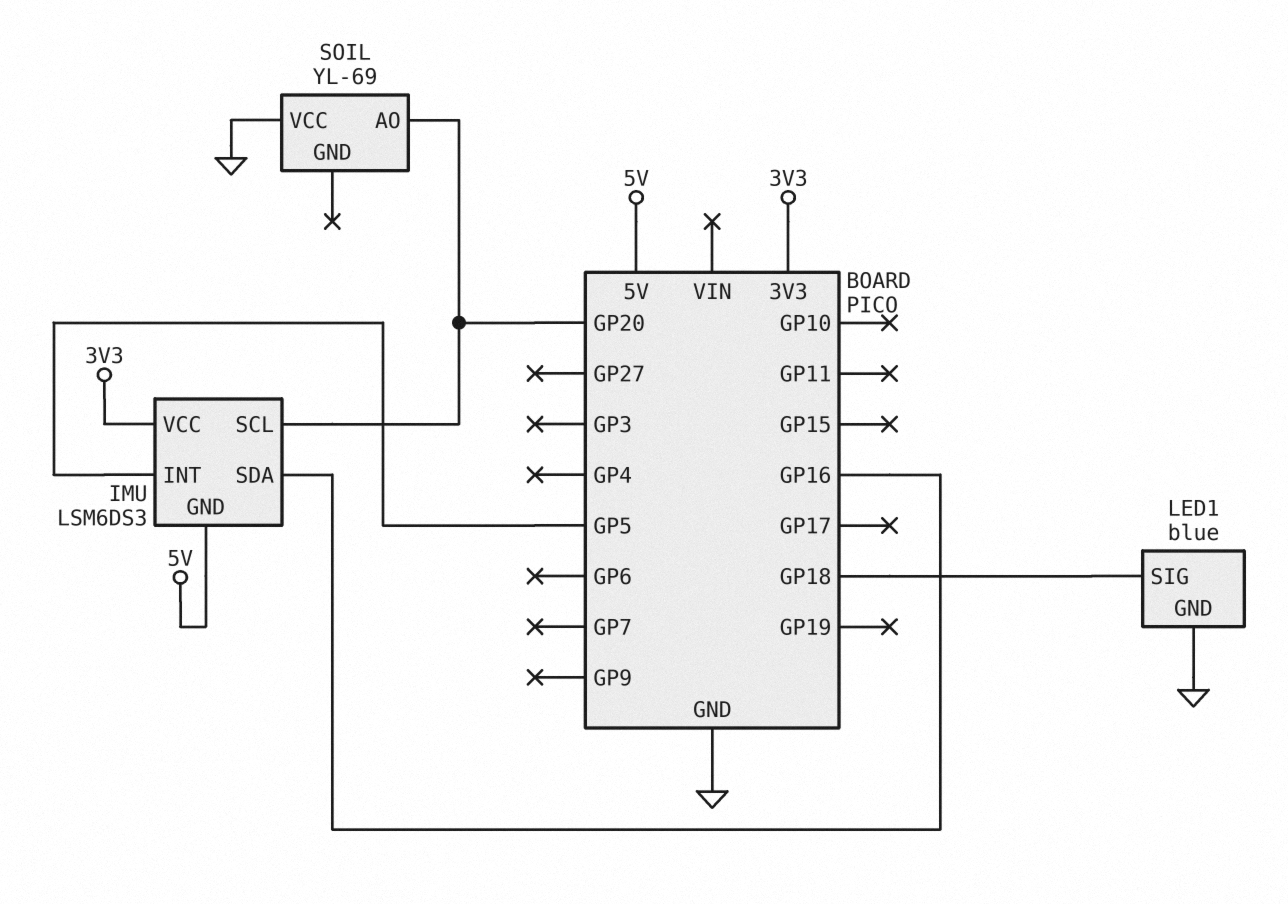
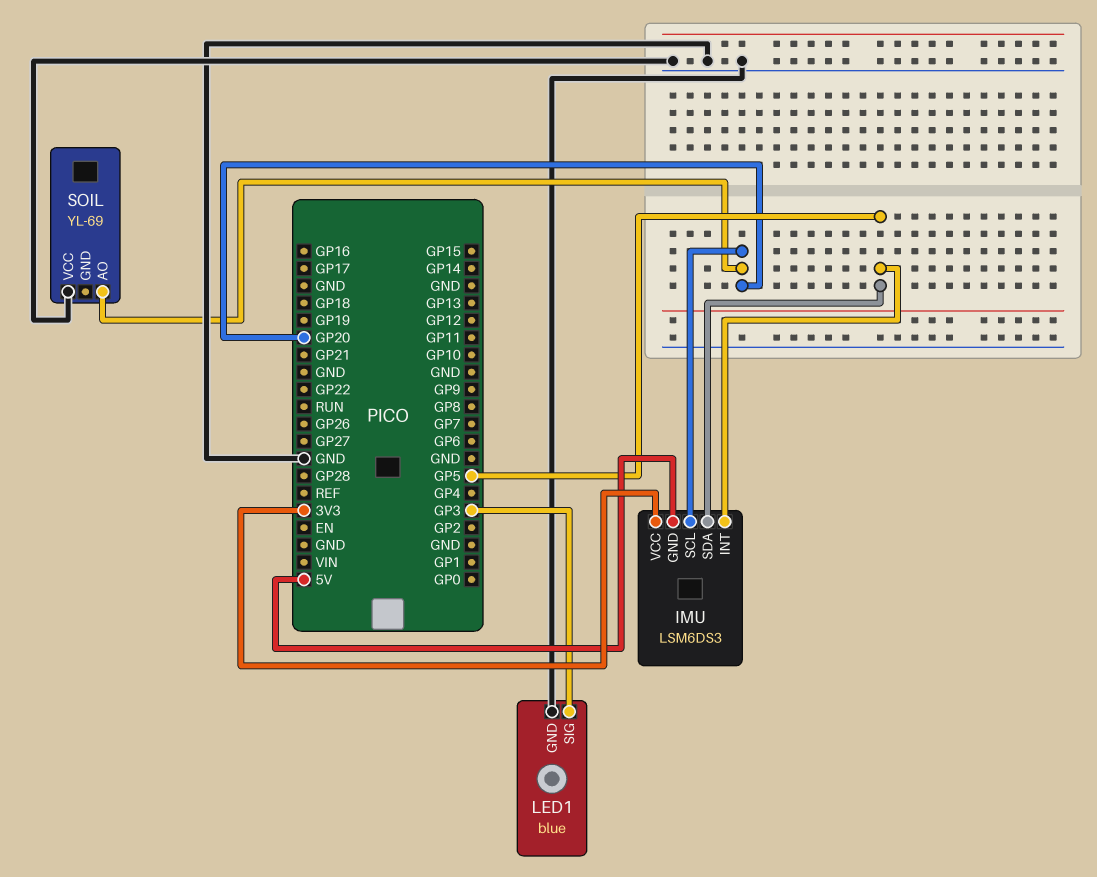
IMU pin SDA: GP16 -> GP5
LED1 pin SIG: GP18 -> GP3

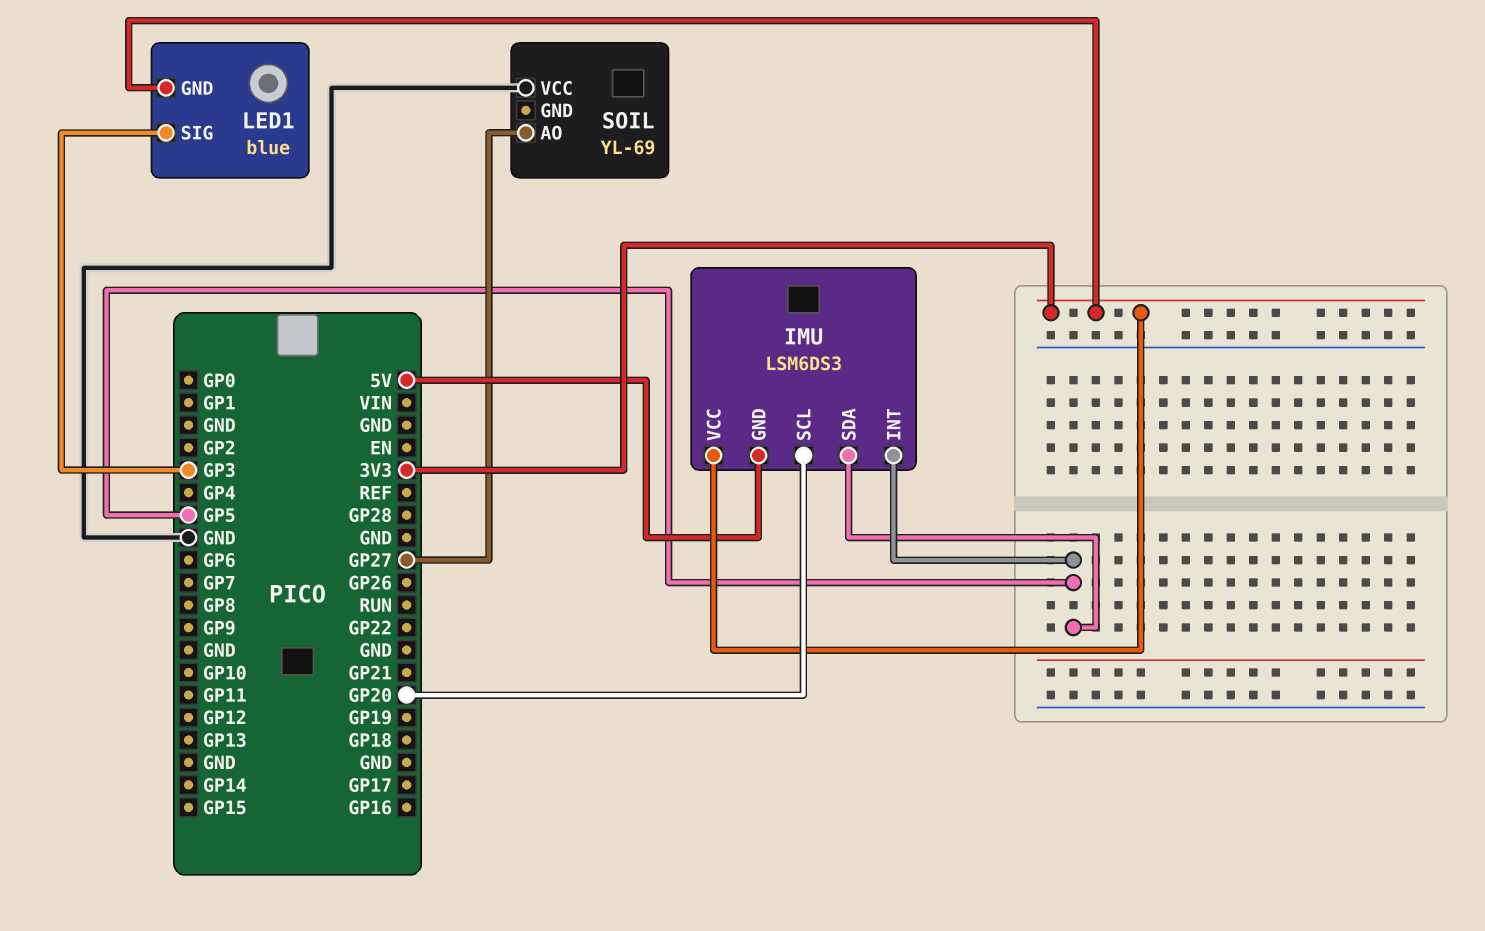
LED1 pin GND: GND -> 3V3
SOIL pin AO: GP20 -> GP27

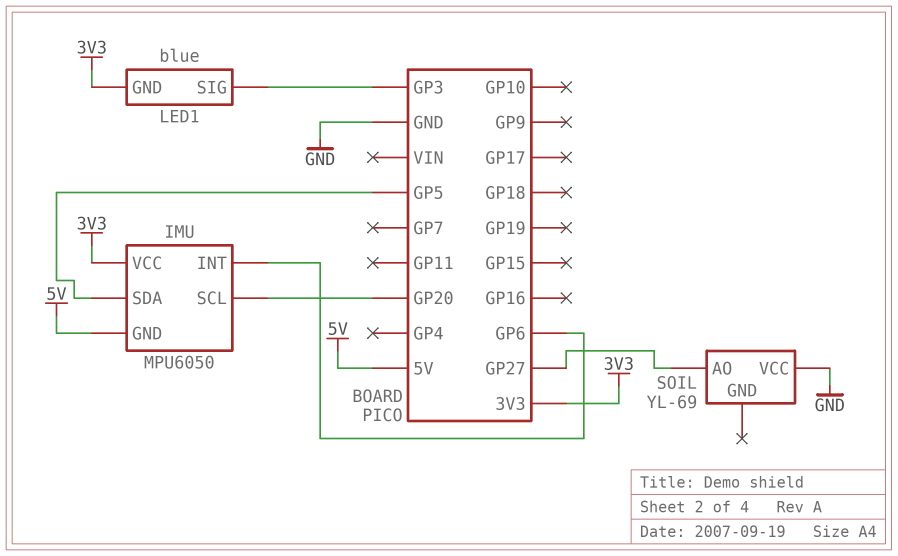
IMU: LSM6DS3 -> MPU6050
IMU pin INT: GP5 -> GP6

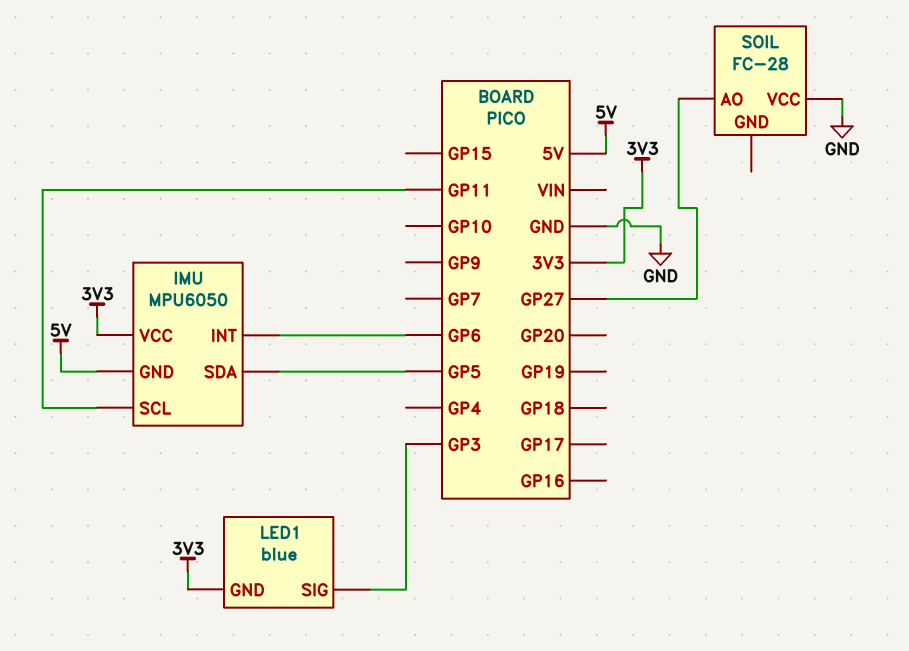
IMU pin SCL: GP20 -> GP11
SOIL: YL-69 -> FC-28

